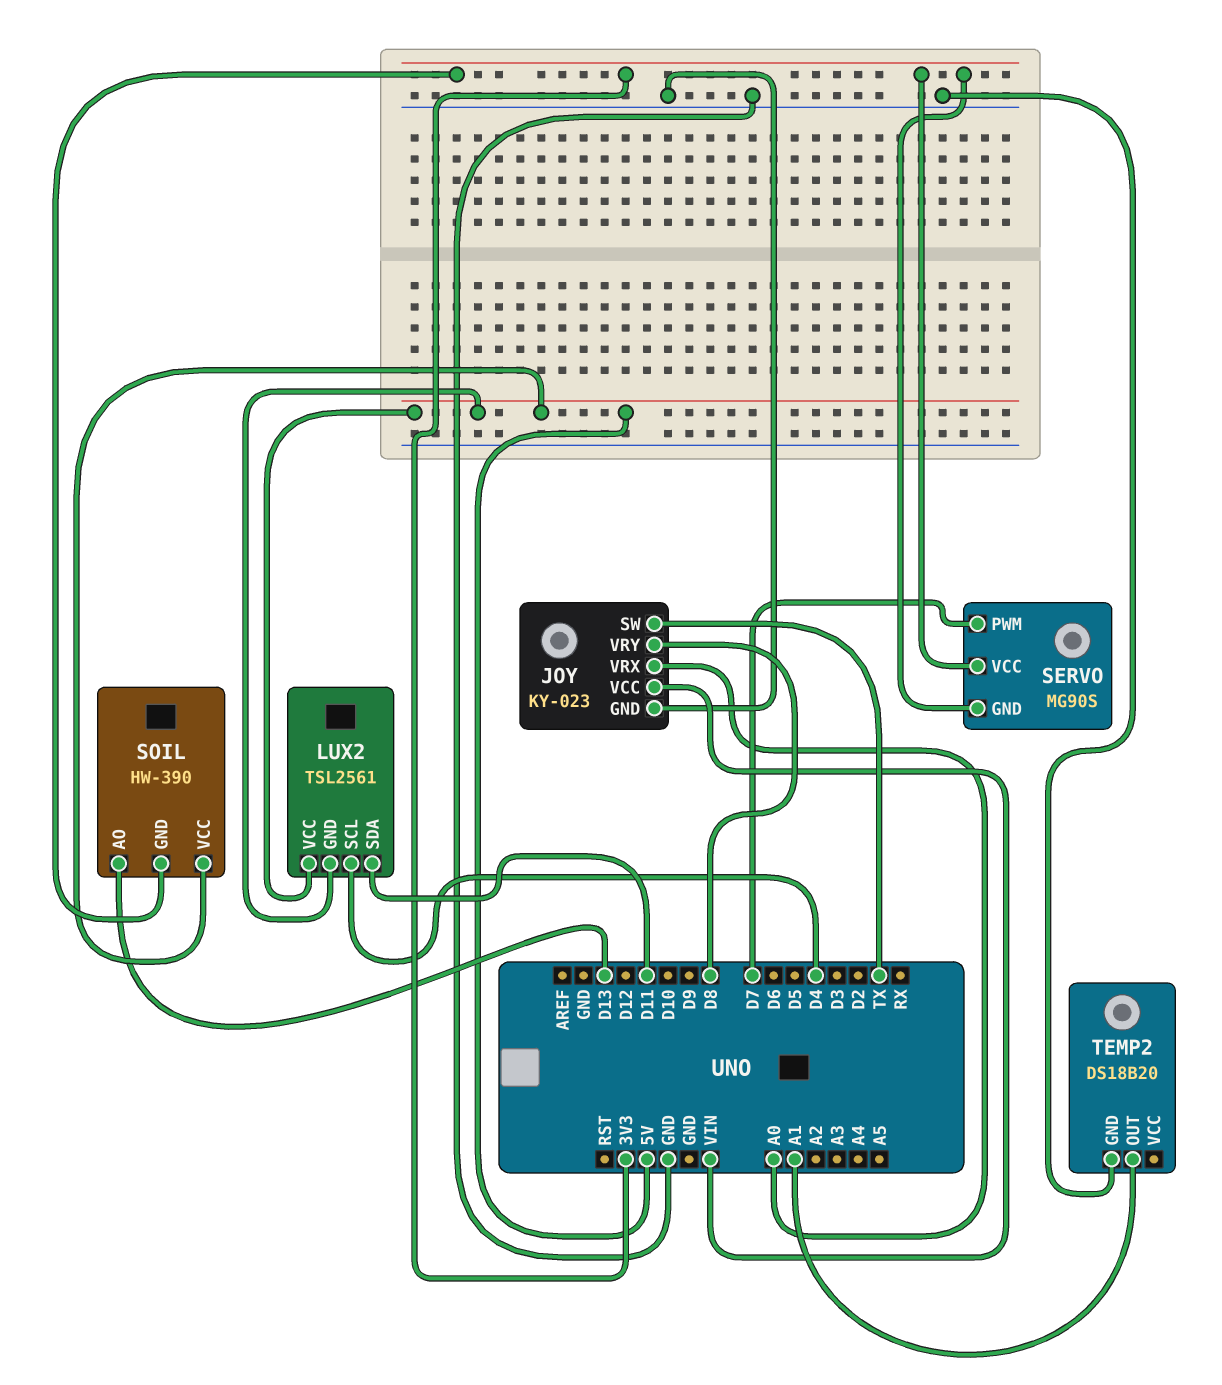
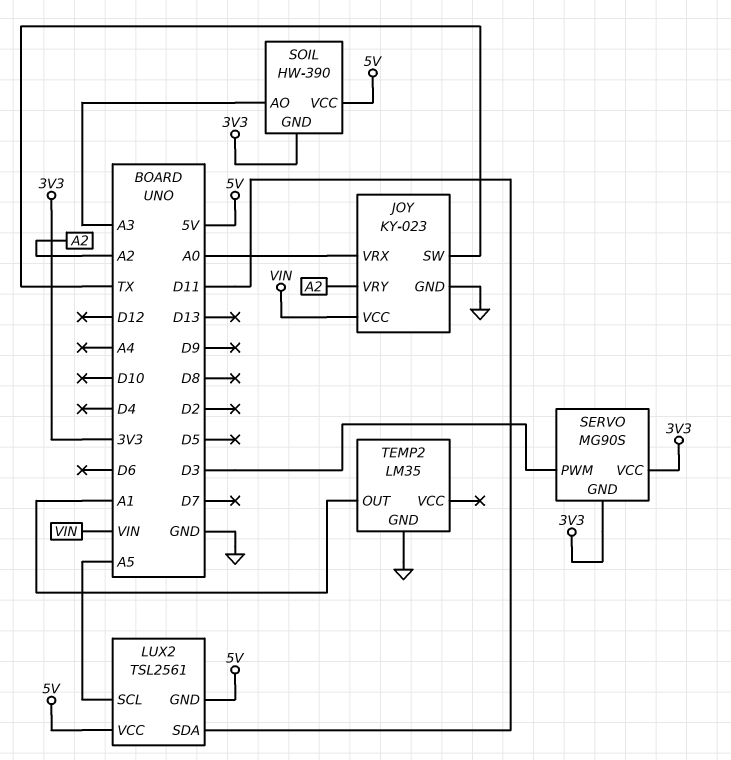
JOY pin VRY: D8 -> A2
LUX2 pin SCL: D4 -> A5
SERVO pin PWM: D7 -> D3
SOIL pin AO: D13 -> A3
TEMP2: DS18B20 -> LM35

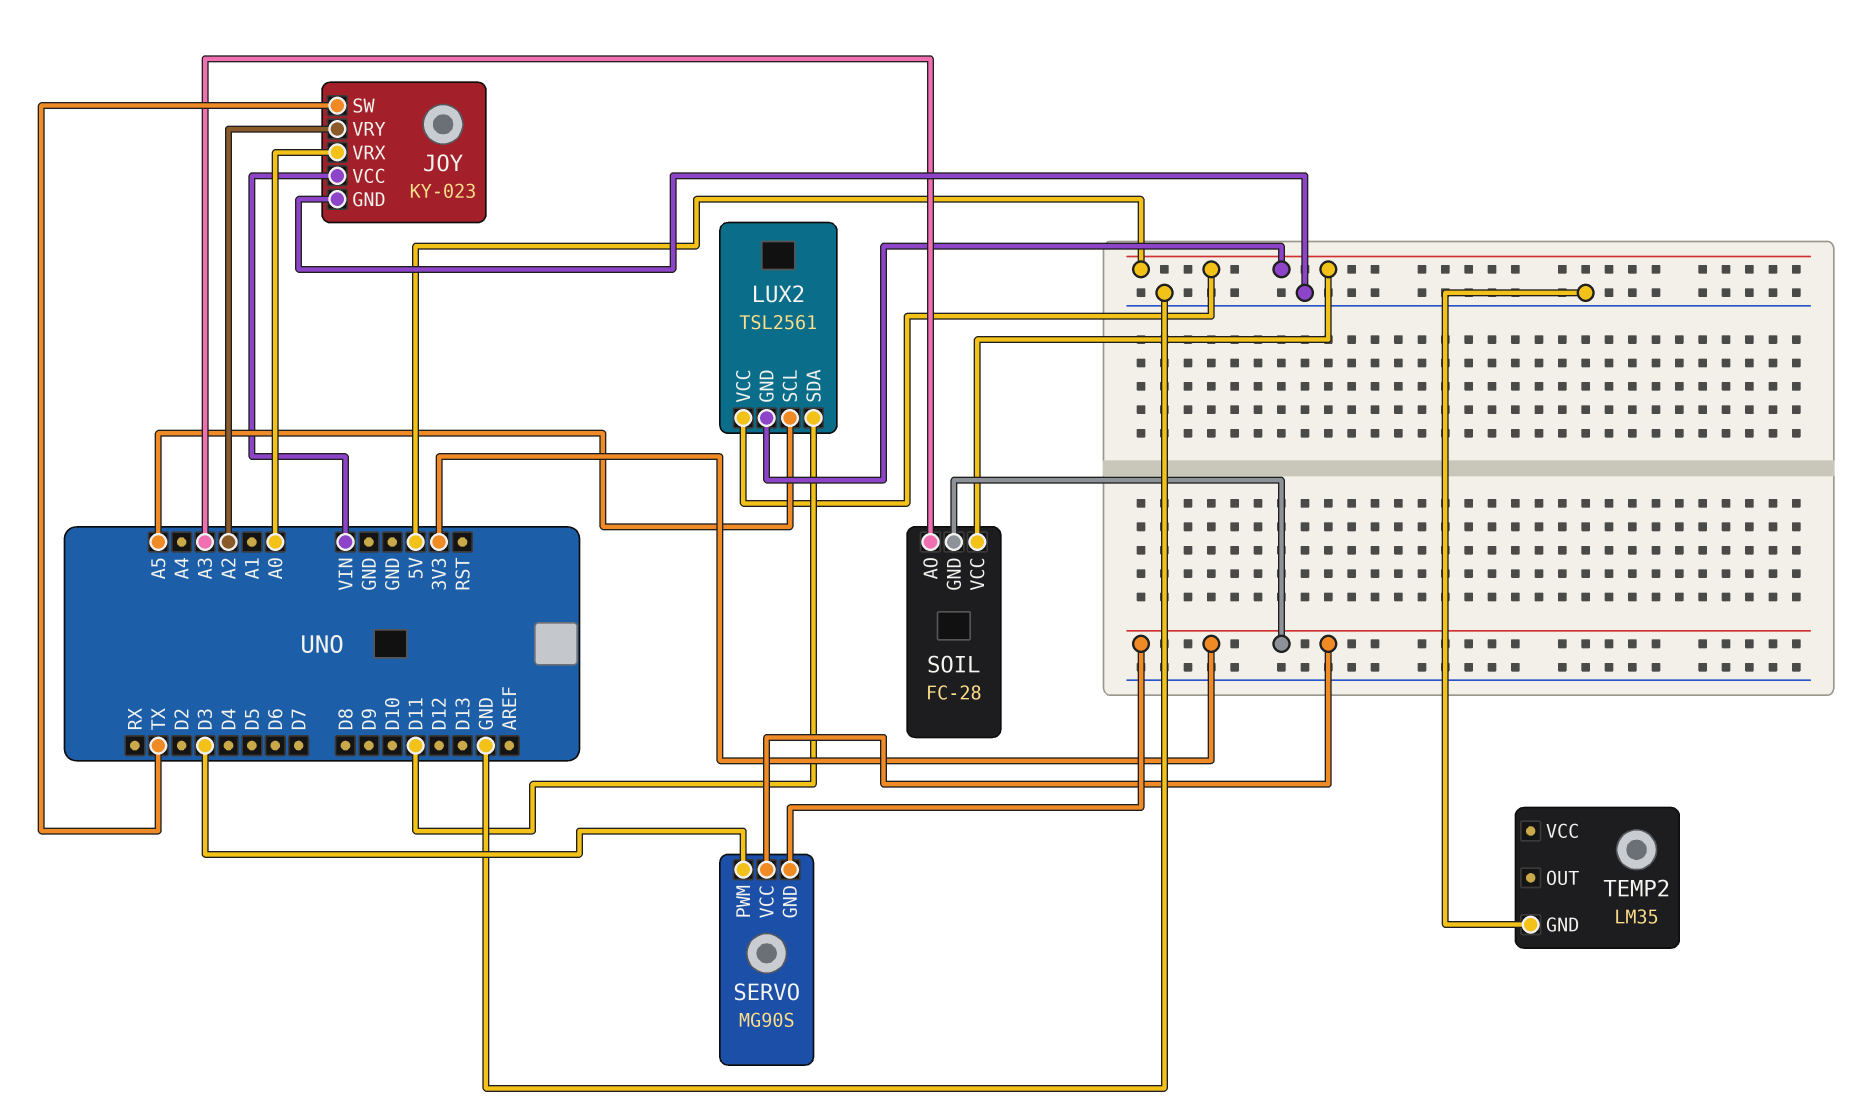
SOIL: HW-390 -> FC-28
TEMP2 pin OUT: A1 -> none

